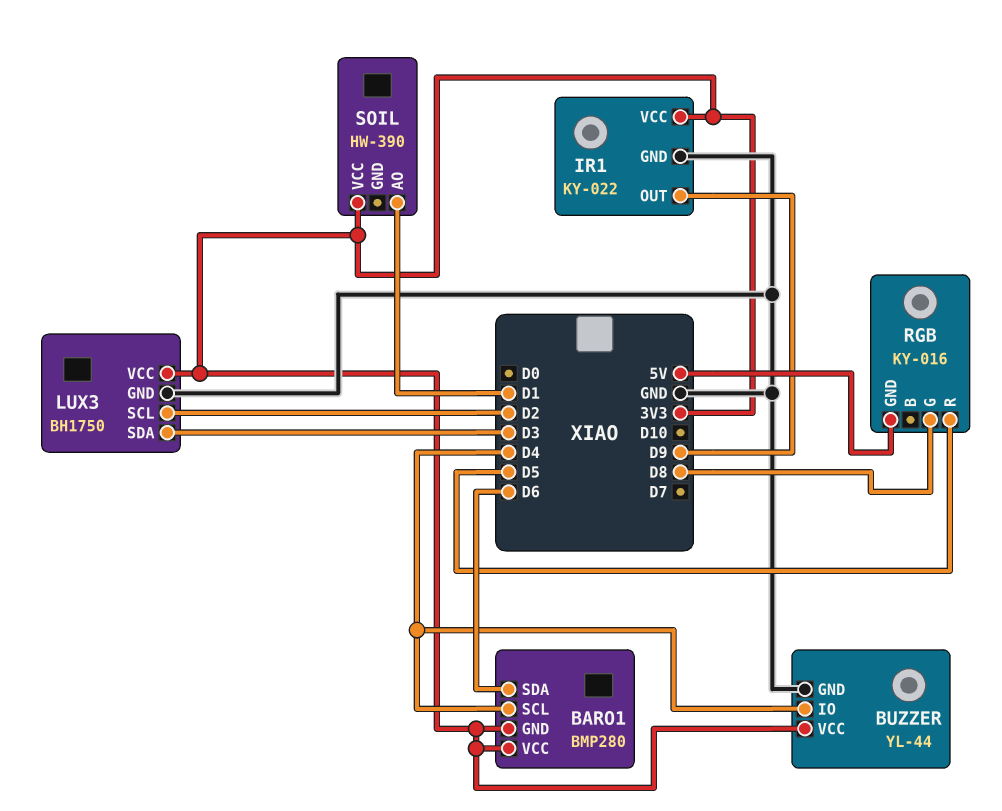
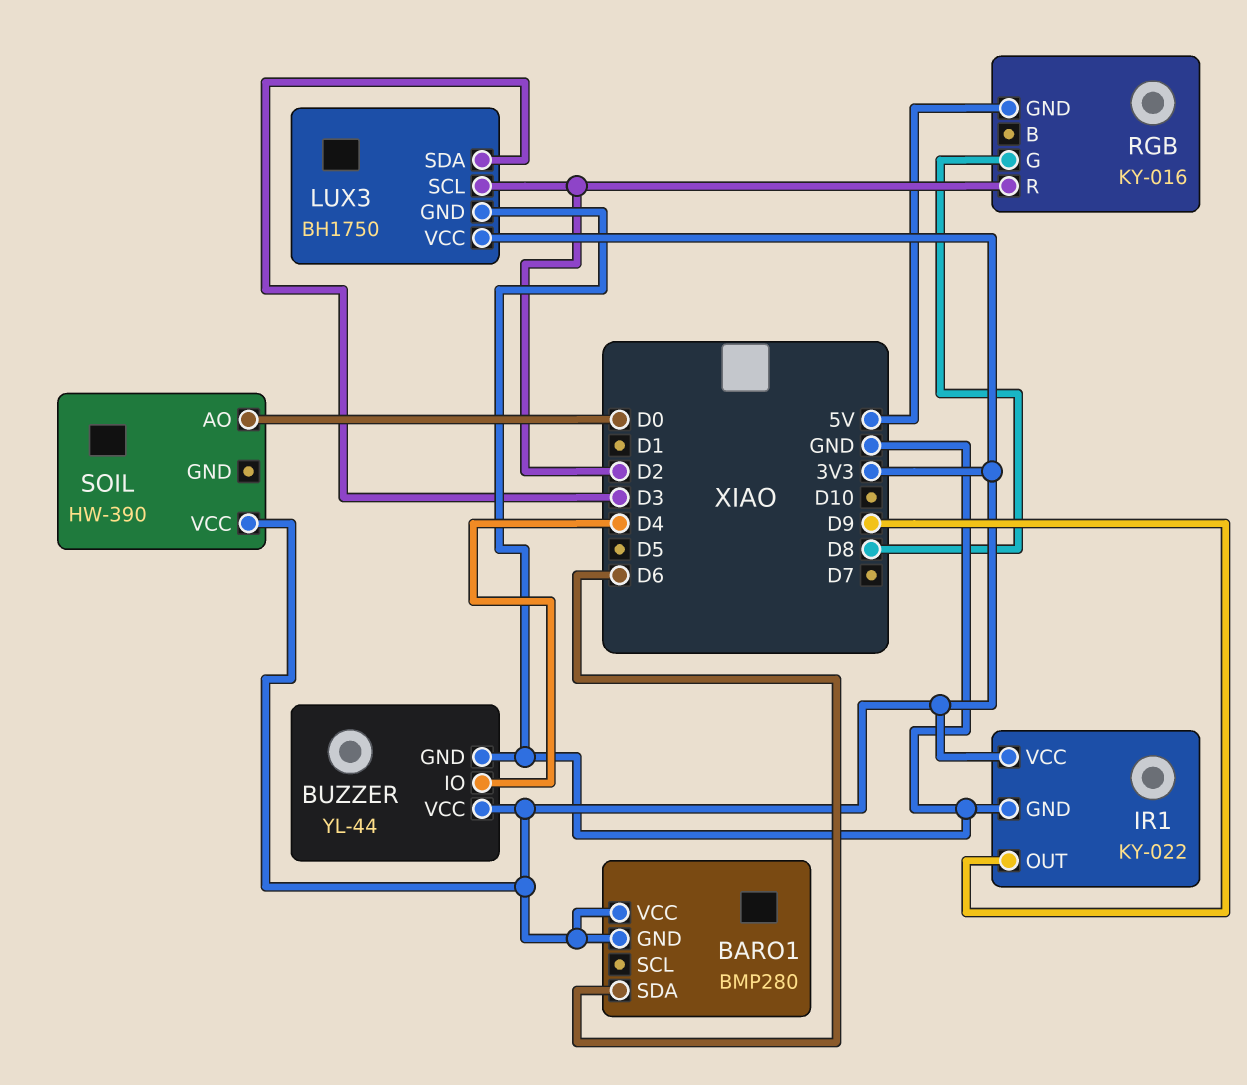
BARO1 pin SCL: D4 -> none
RGB pin R: D5 -> D2
SOIL pin AO: D1 -> D0

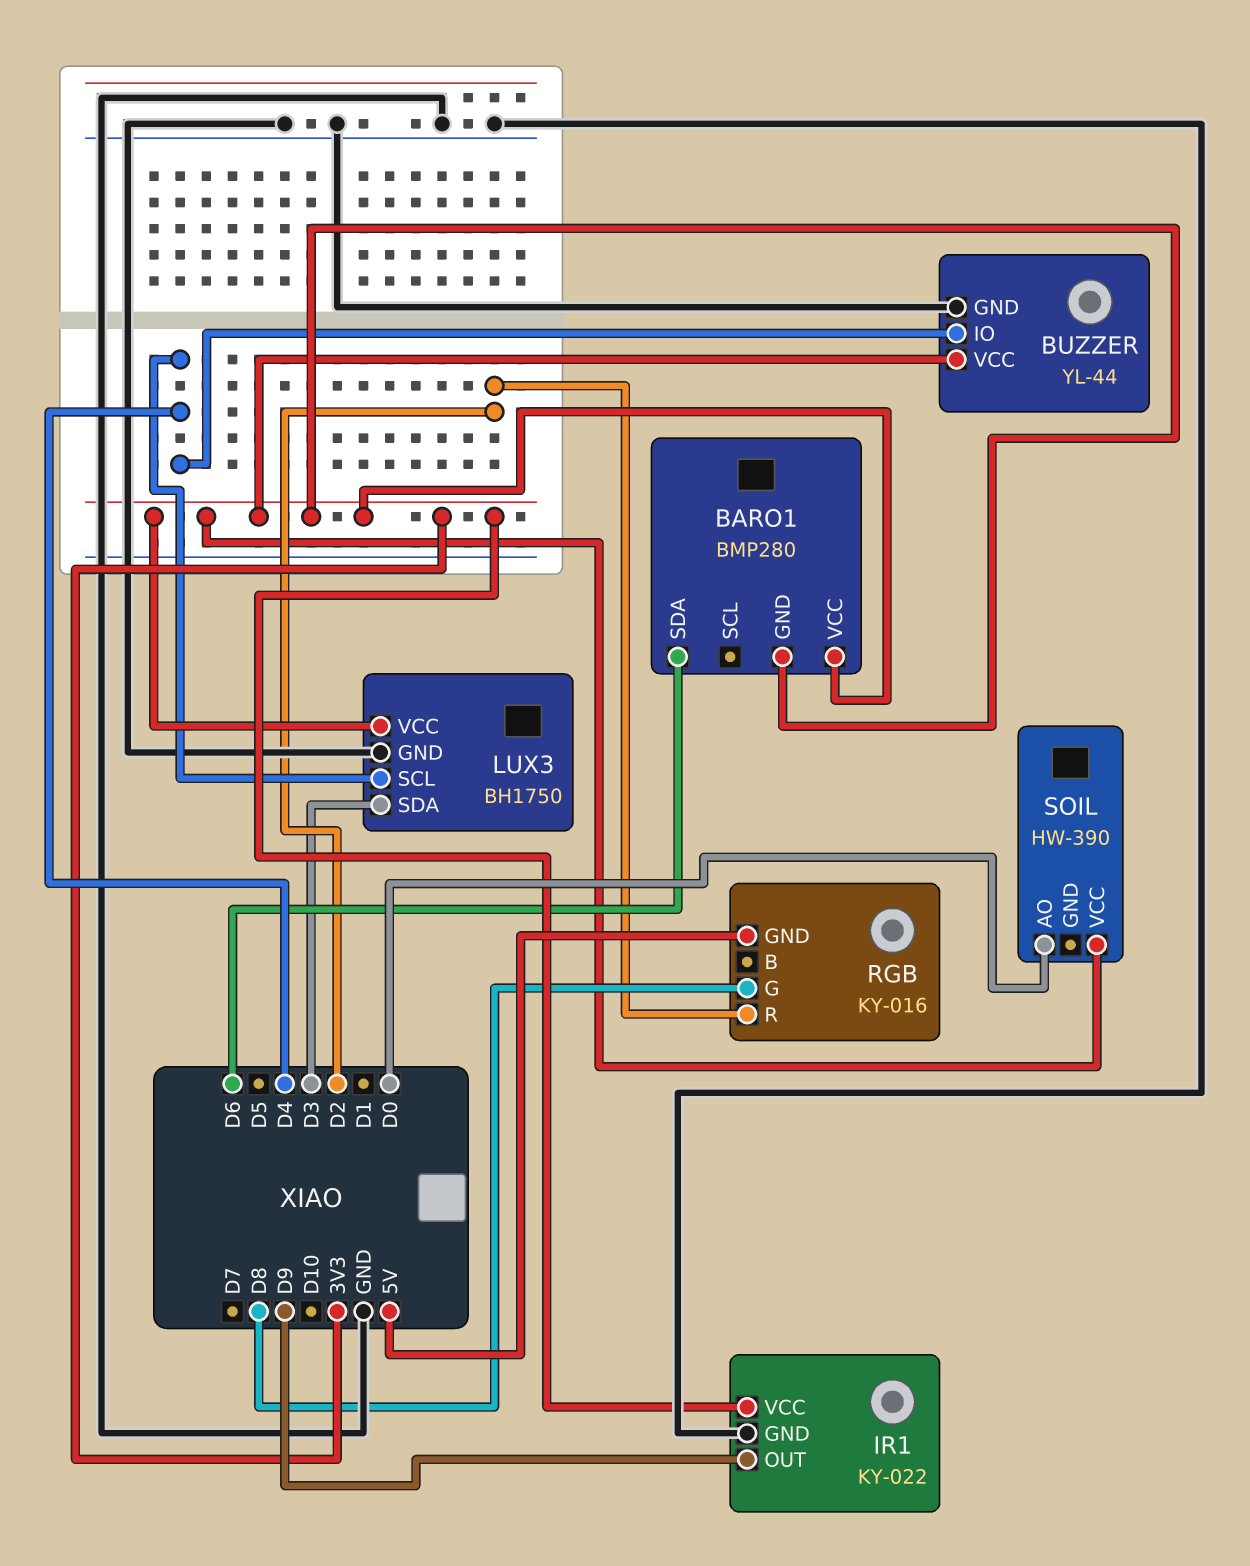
LUX3 pin SCL: D2 -> D4

